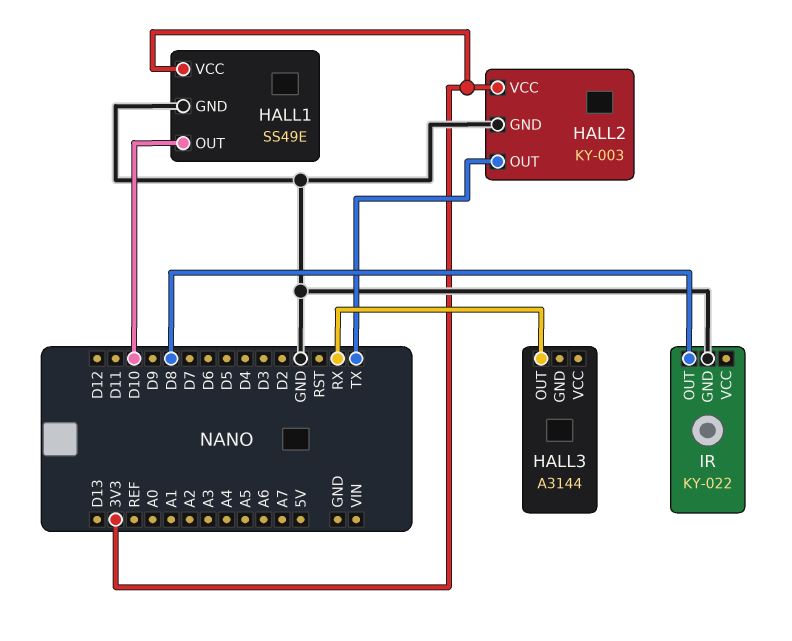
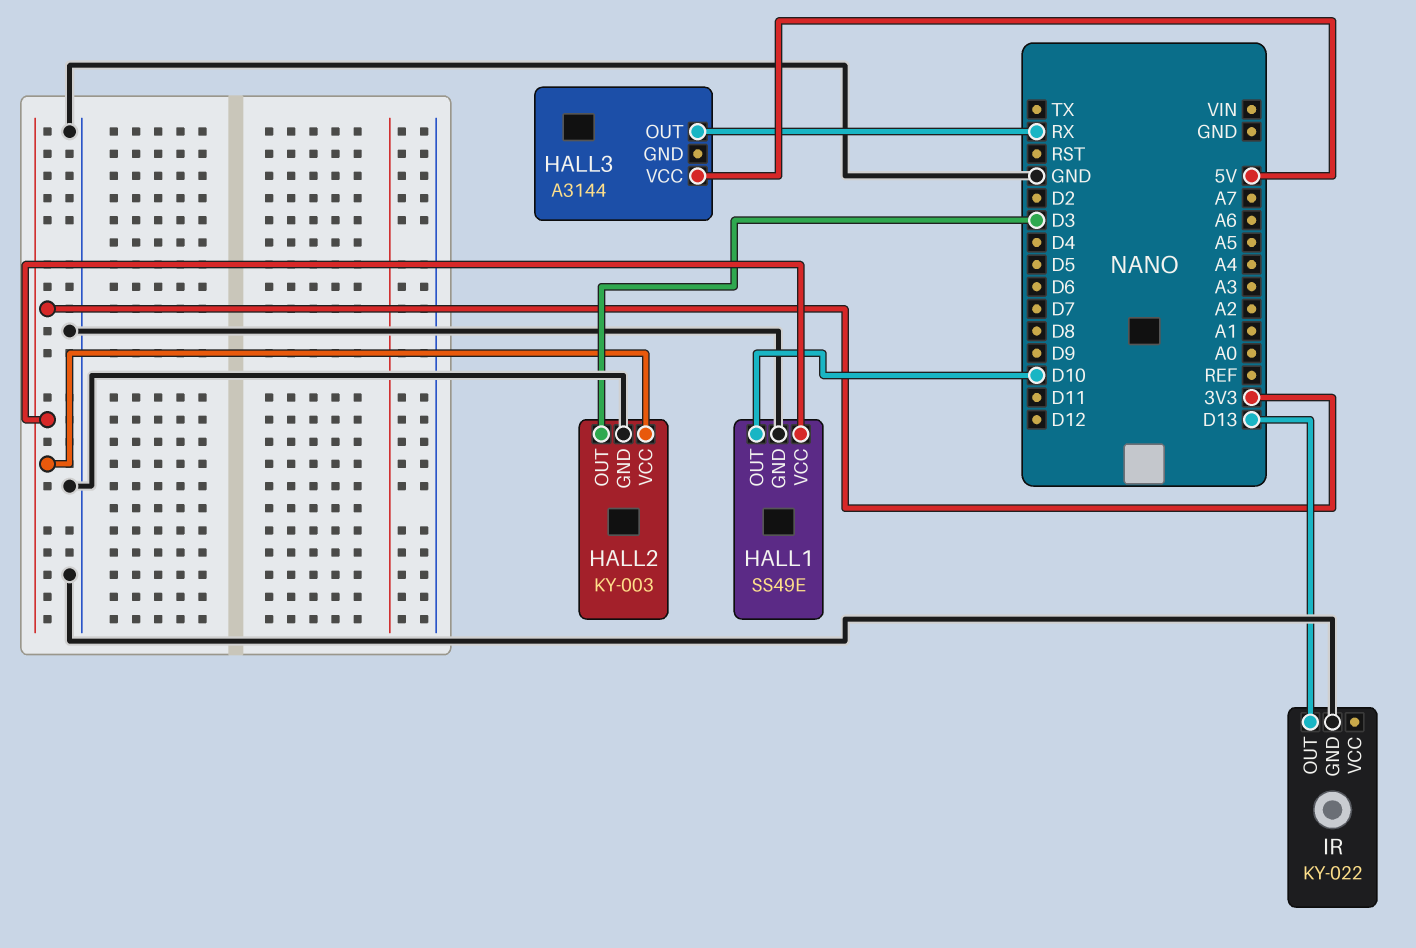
HALL2 pin OUT: TX -> D3
HALL3 pin VCC: none -> 5V
IR pin OUT: D8 -> D13

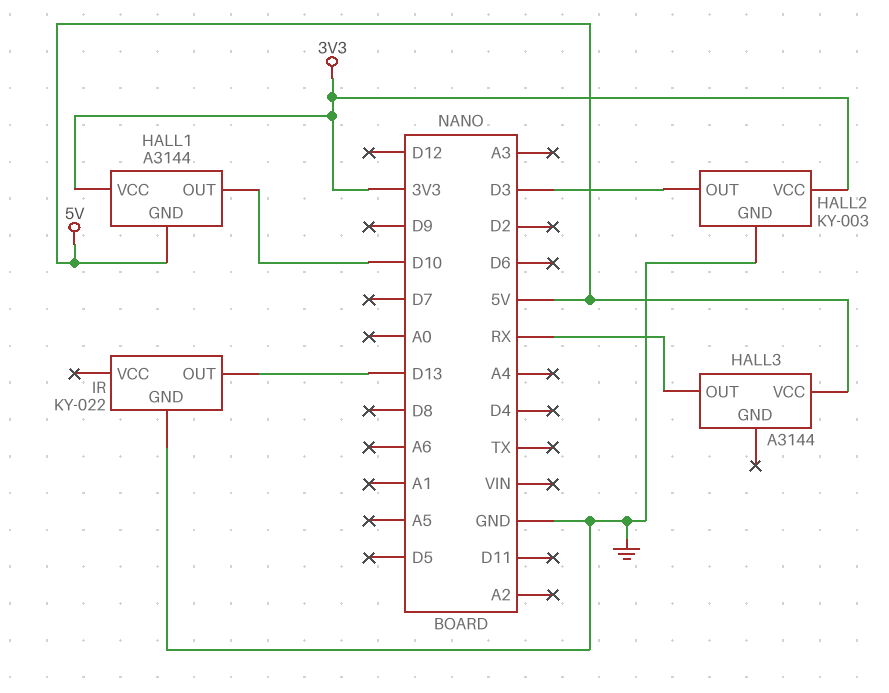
HALL1: SS49E -> A3144
HALL1 pin GND: GND -> 5V

